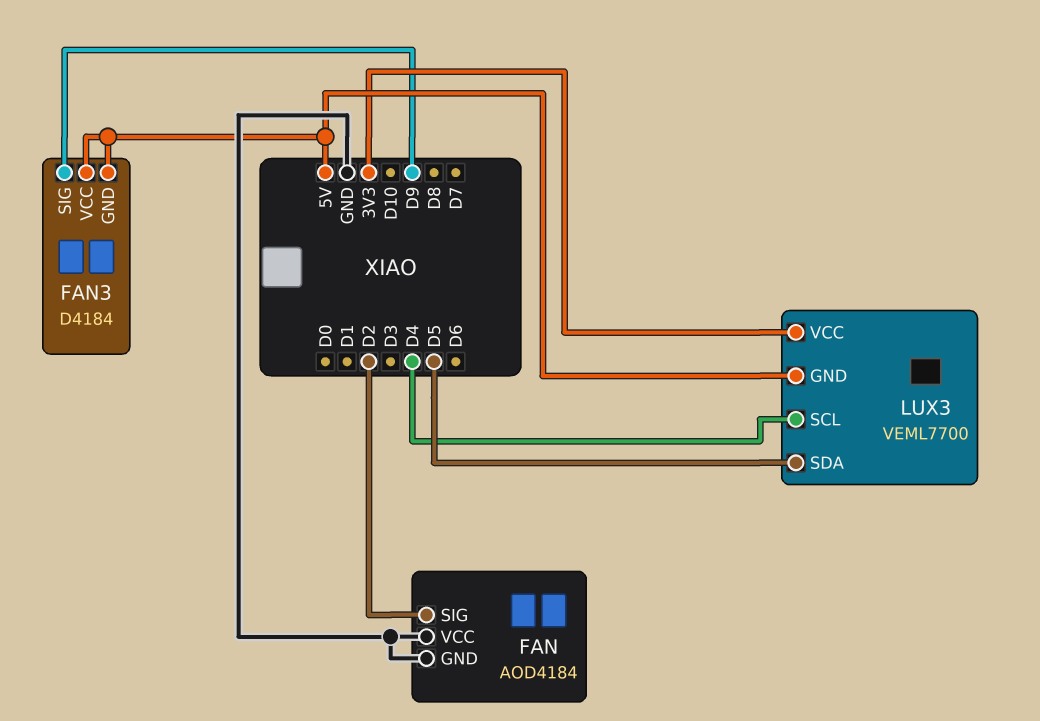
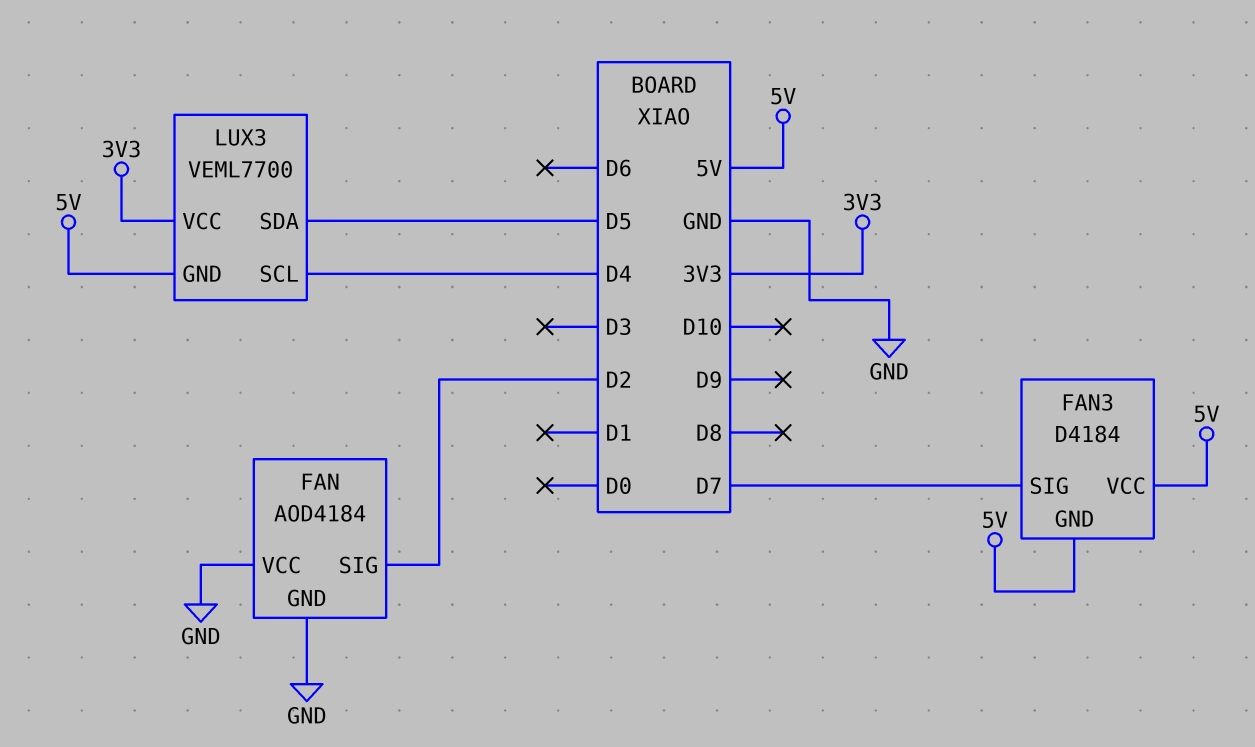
FAN3 pin SIG: D9 -> D7

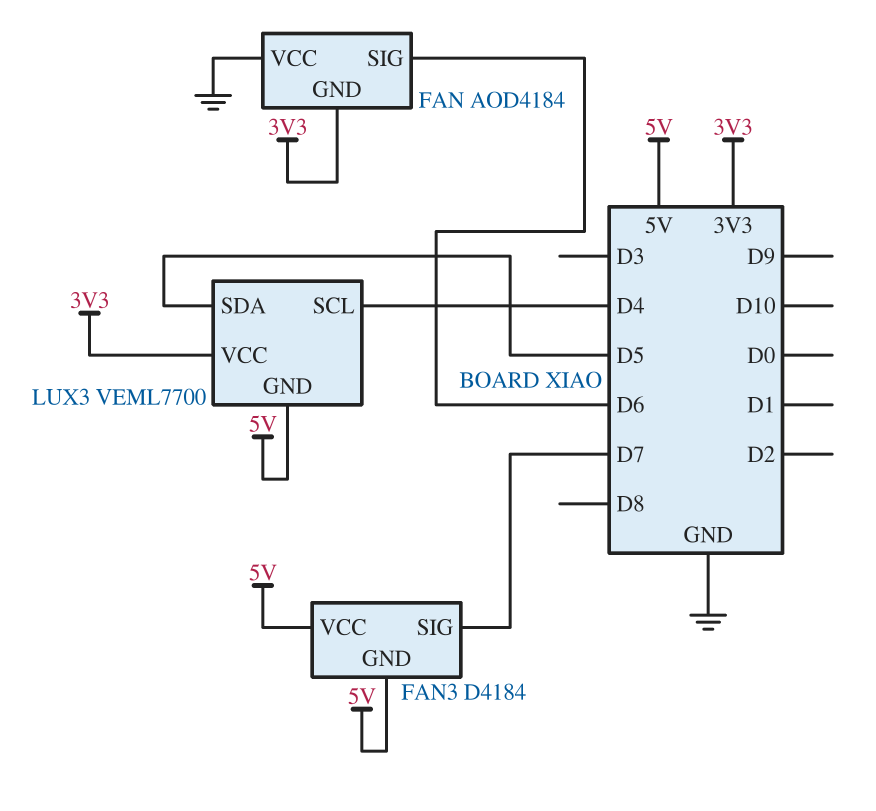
FAN pin GND: GND -> 3V3
FAN pin SIG: D2 -> D6

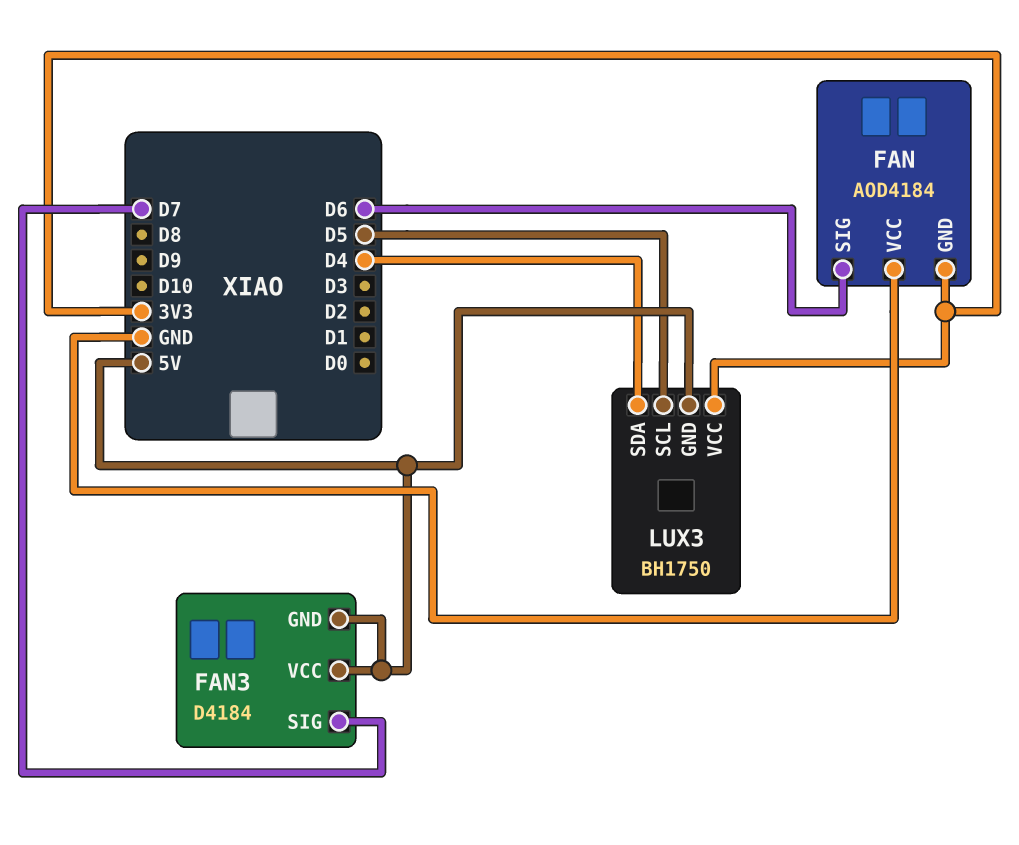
LUX3: VEML7700 -> BH1750
LUX3 pin SCL: D4 -> D5
LUX3 pin SDA: D5 -> D4

